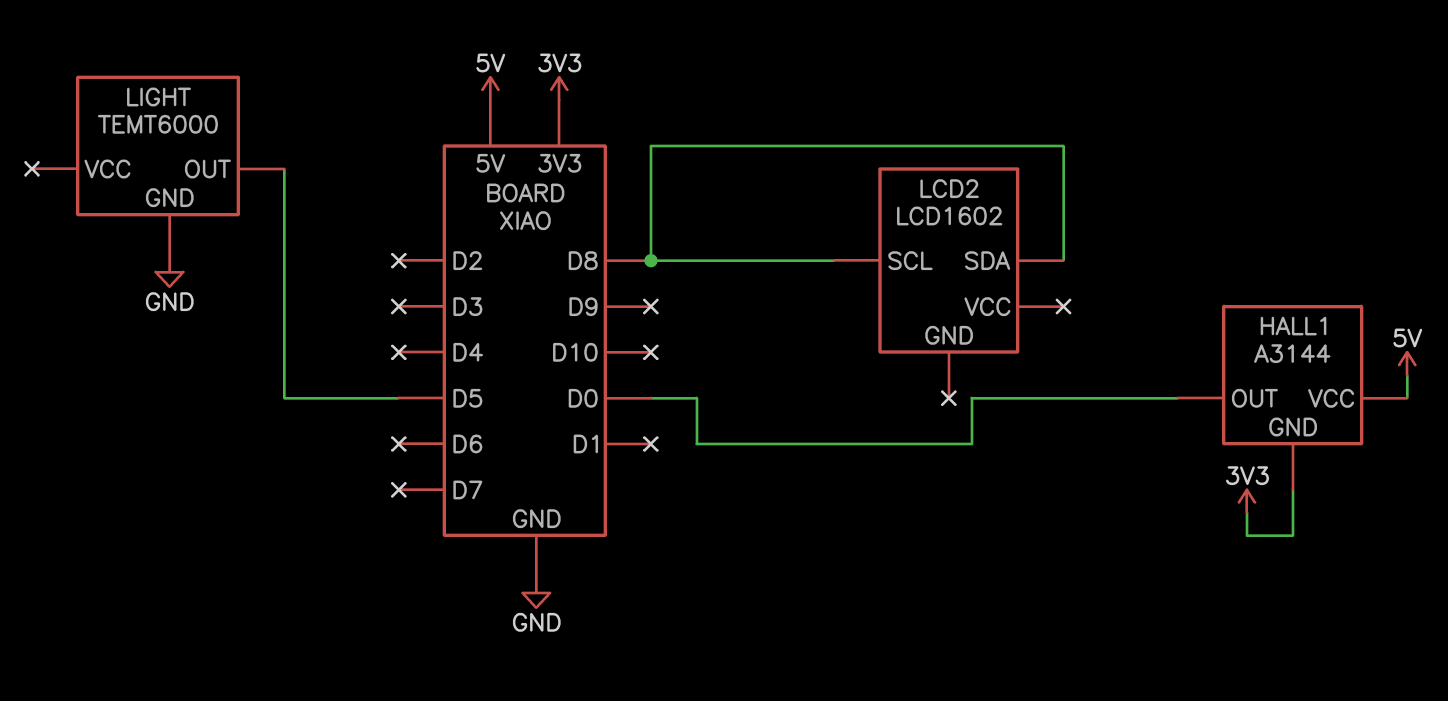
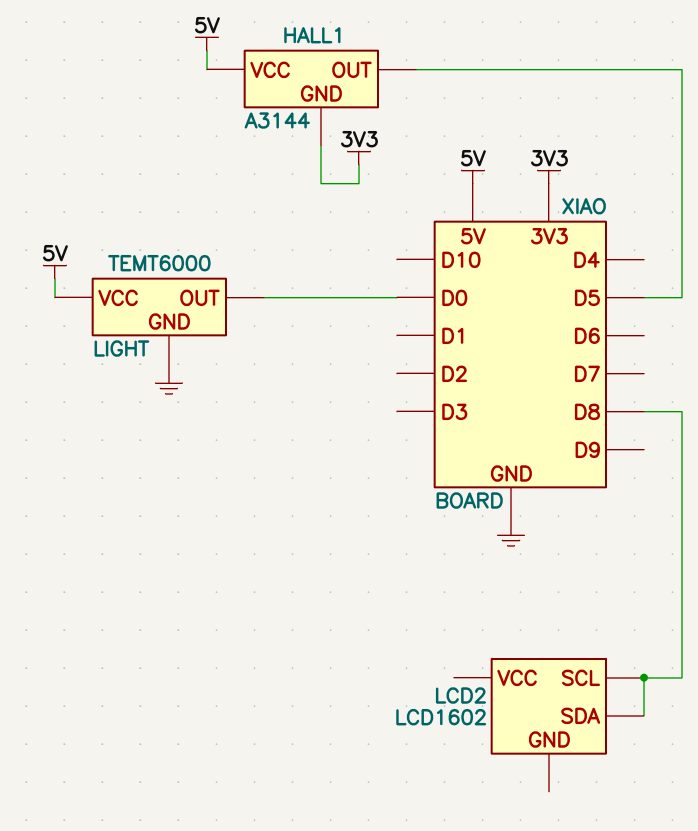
HALL1 pin OUT: D0 -> D5
LIGHT pin OUT: D5 -> D0
LIGHT pin VCC: none -> 5V

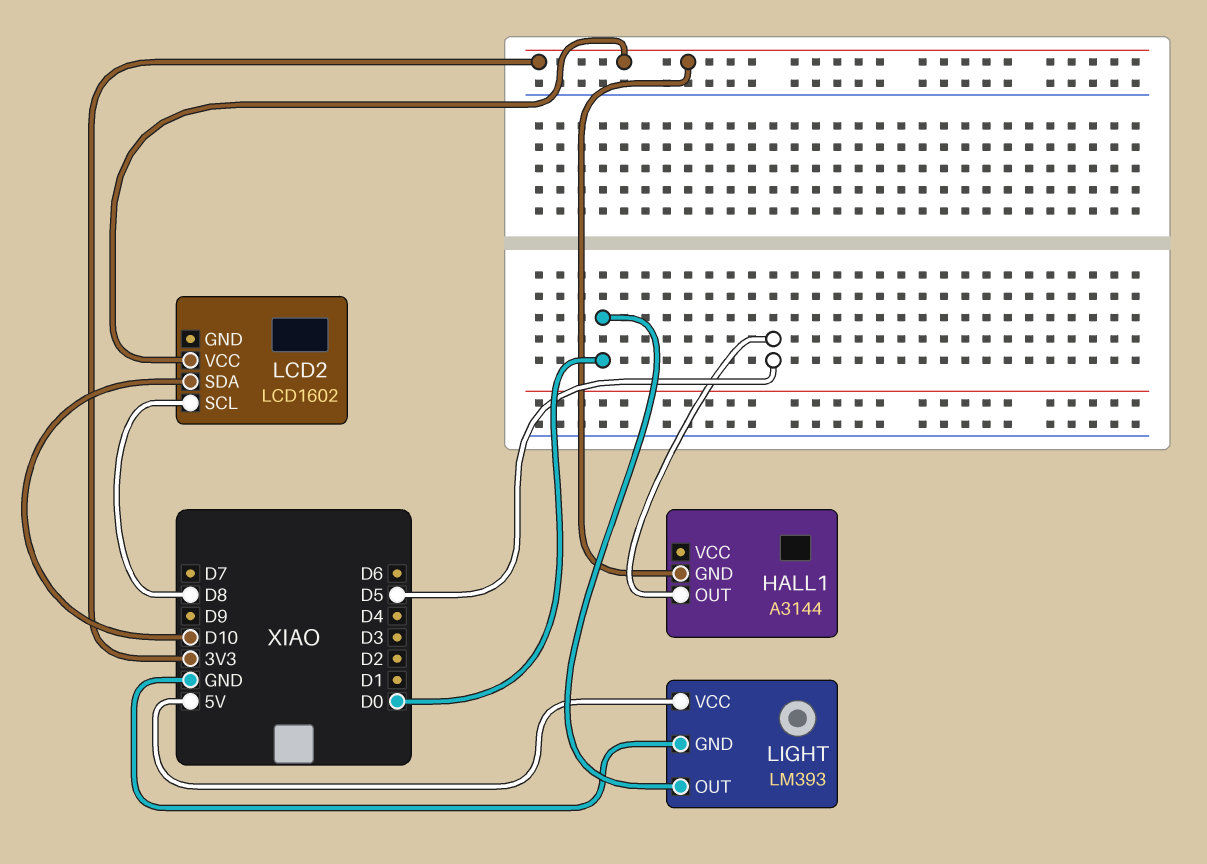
HALL1 pin VCC: 5V -> none
LCD2 pin SDA: D8 -> D10
LCD2 pin VCC: none -> 3V3
LIGHT: TEMT6000 -> LM393

